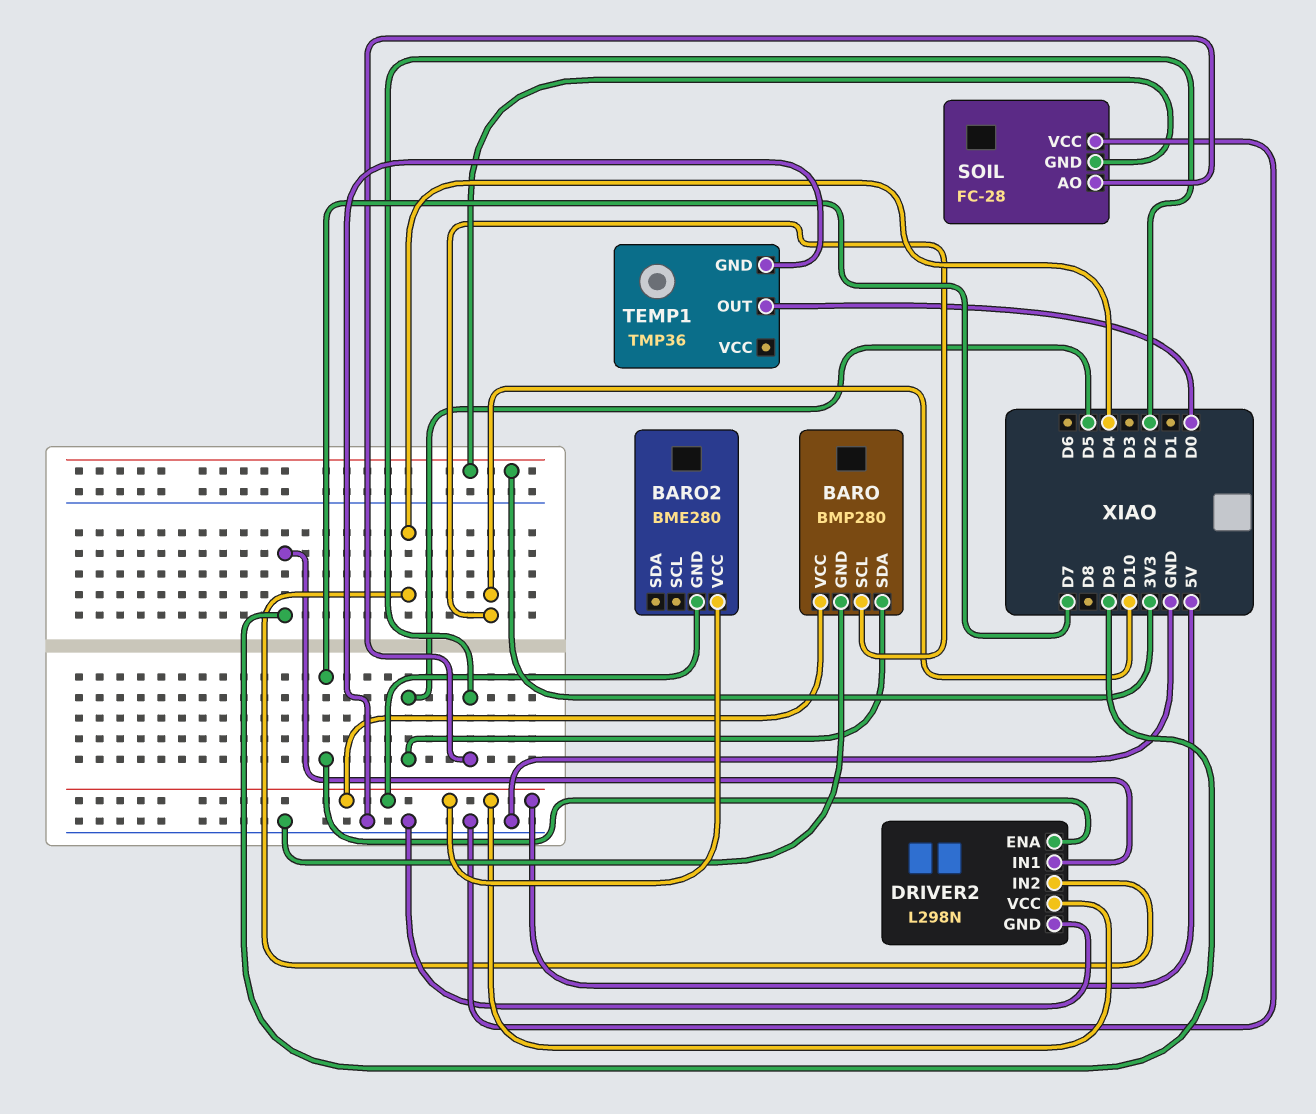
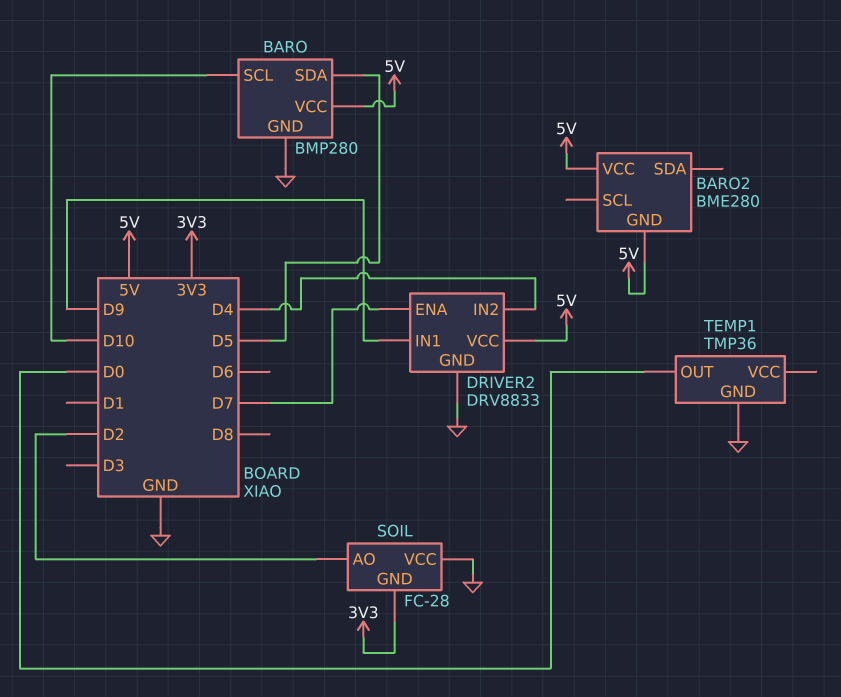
DRIVER2: L298N -> DRV8833

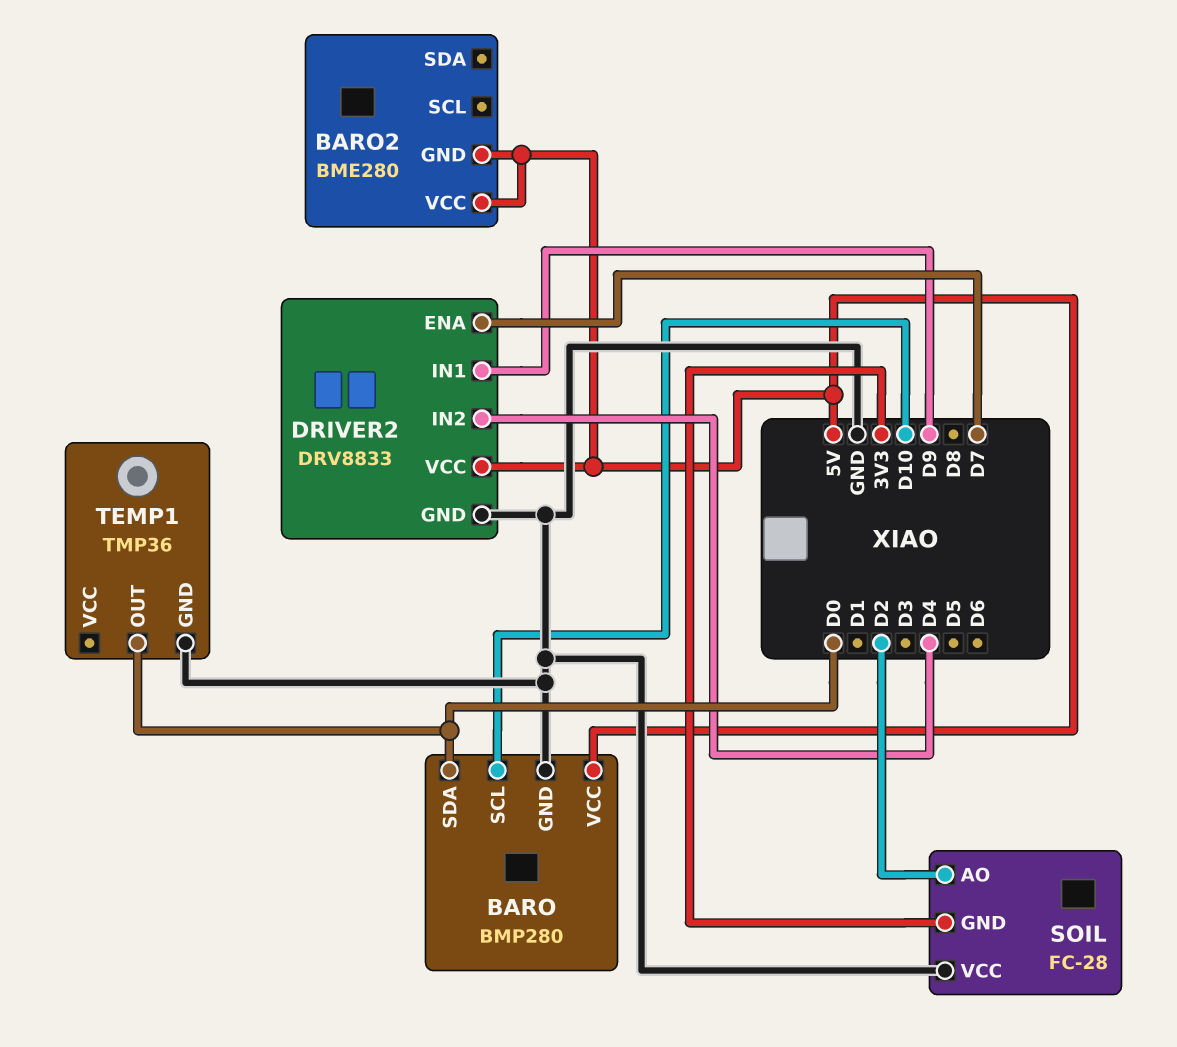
BARO pin SDA: D5 -> D0

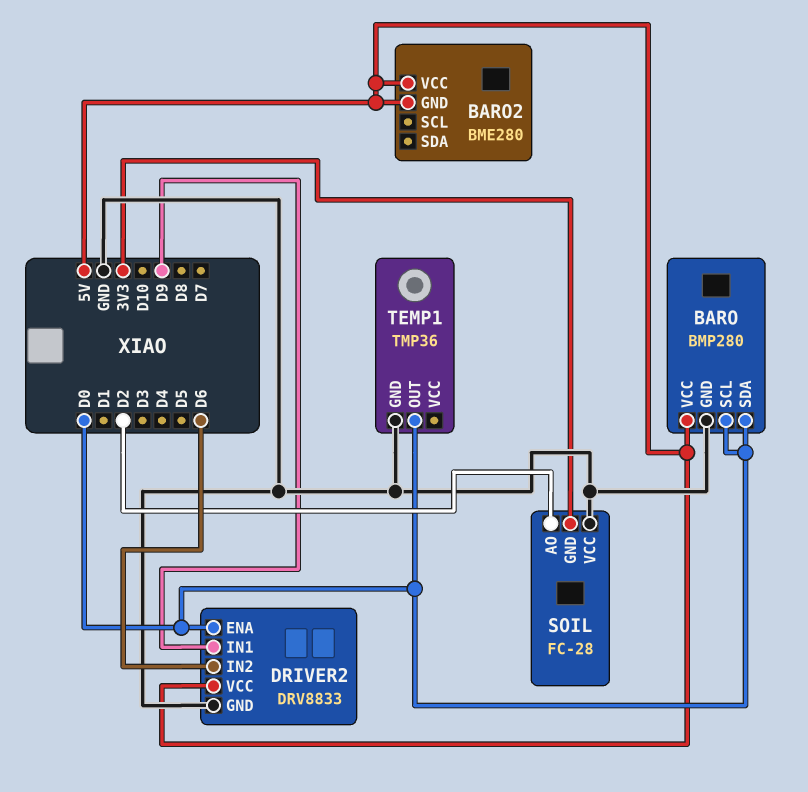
BARO pin SCL: D10 -> D0
DRIVER2 pin ENA: D7 -> D0
DRIVER2 pin IN2: D4 -> D6

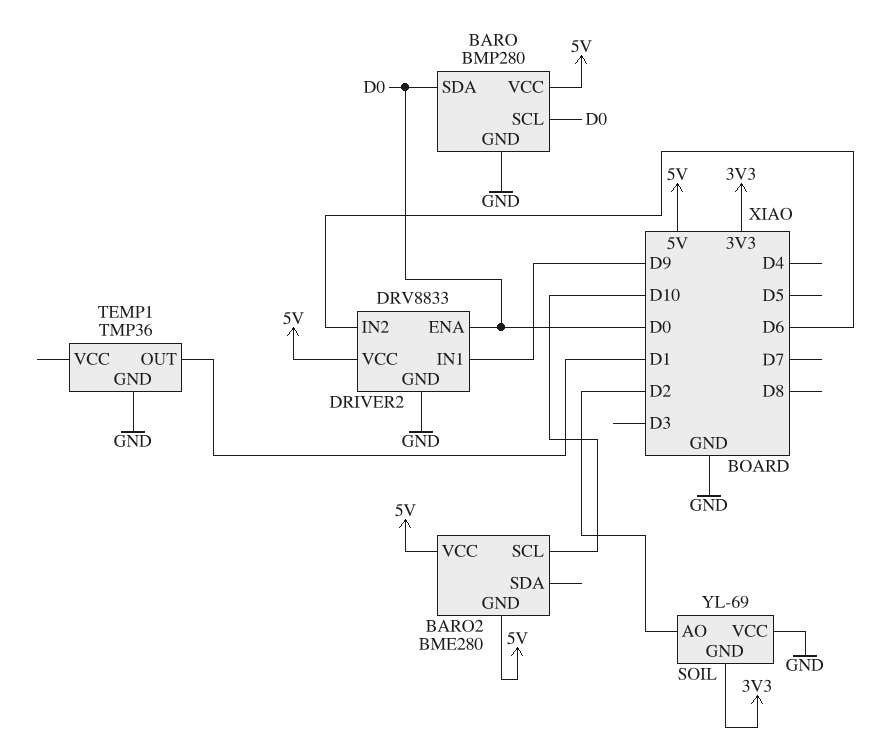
BARO2 pin SCL: none -> D10
SOIL: FC-28 -> YL-69
TEMP1 pin OUT: D0 -> D1

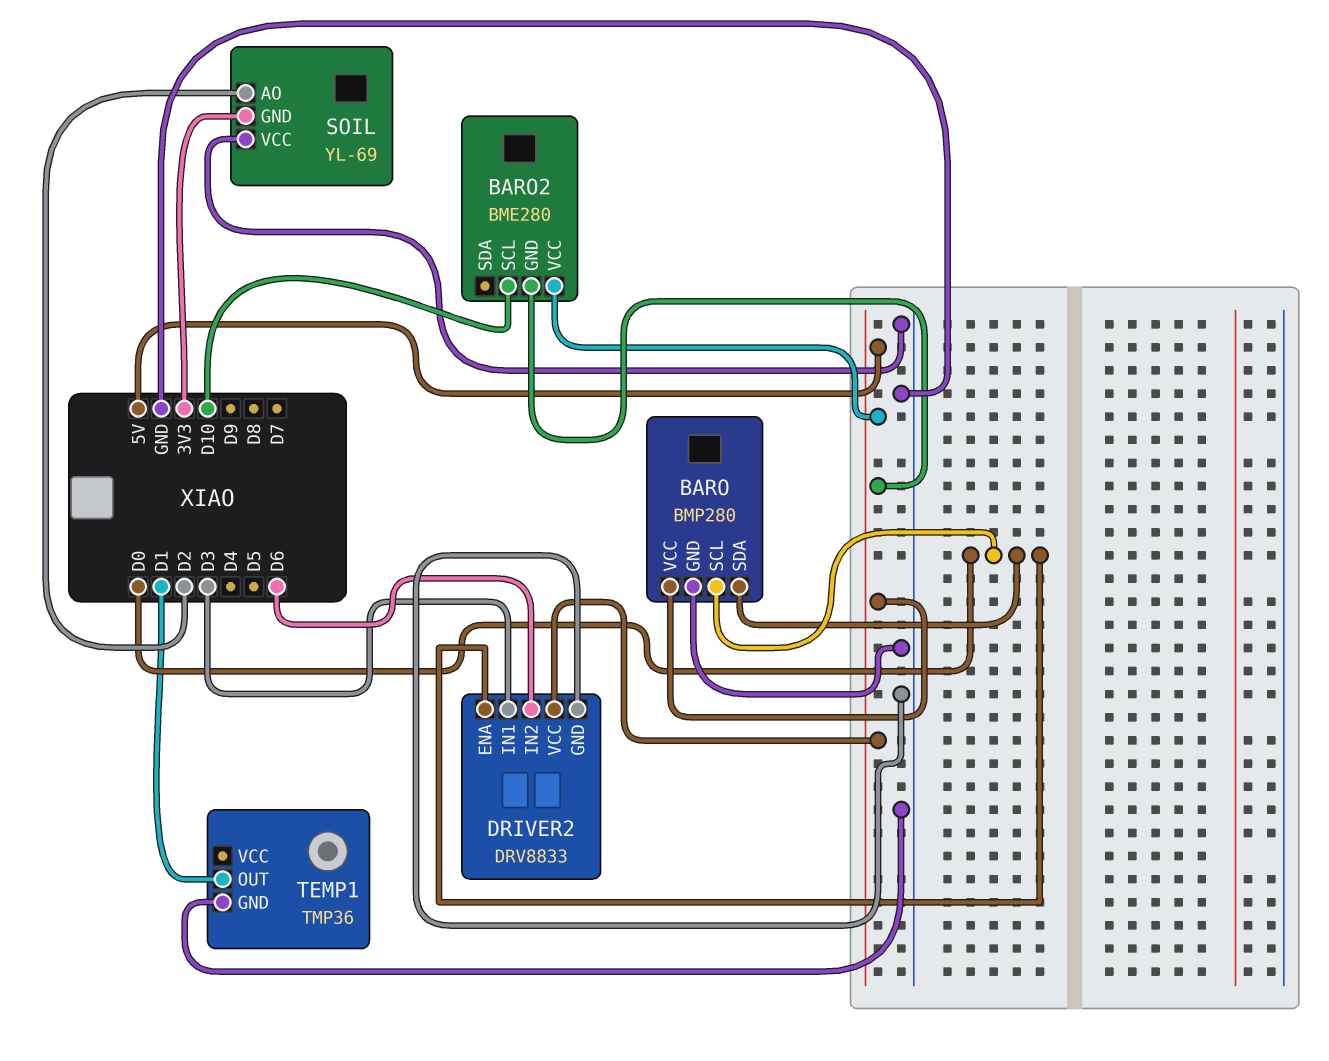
DRIVER2 pin IN1: D9 -> D3

